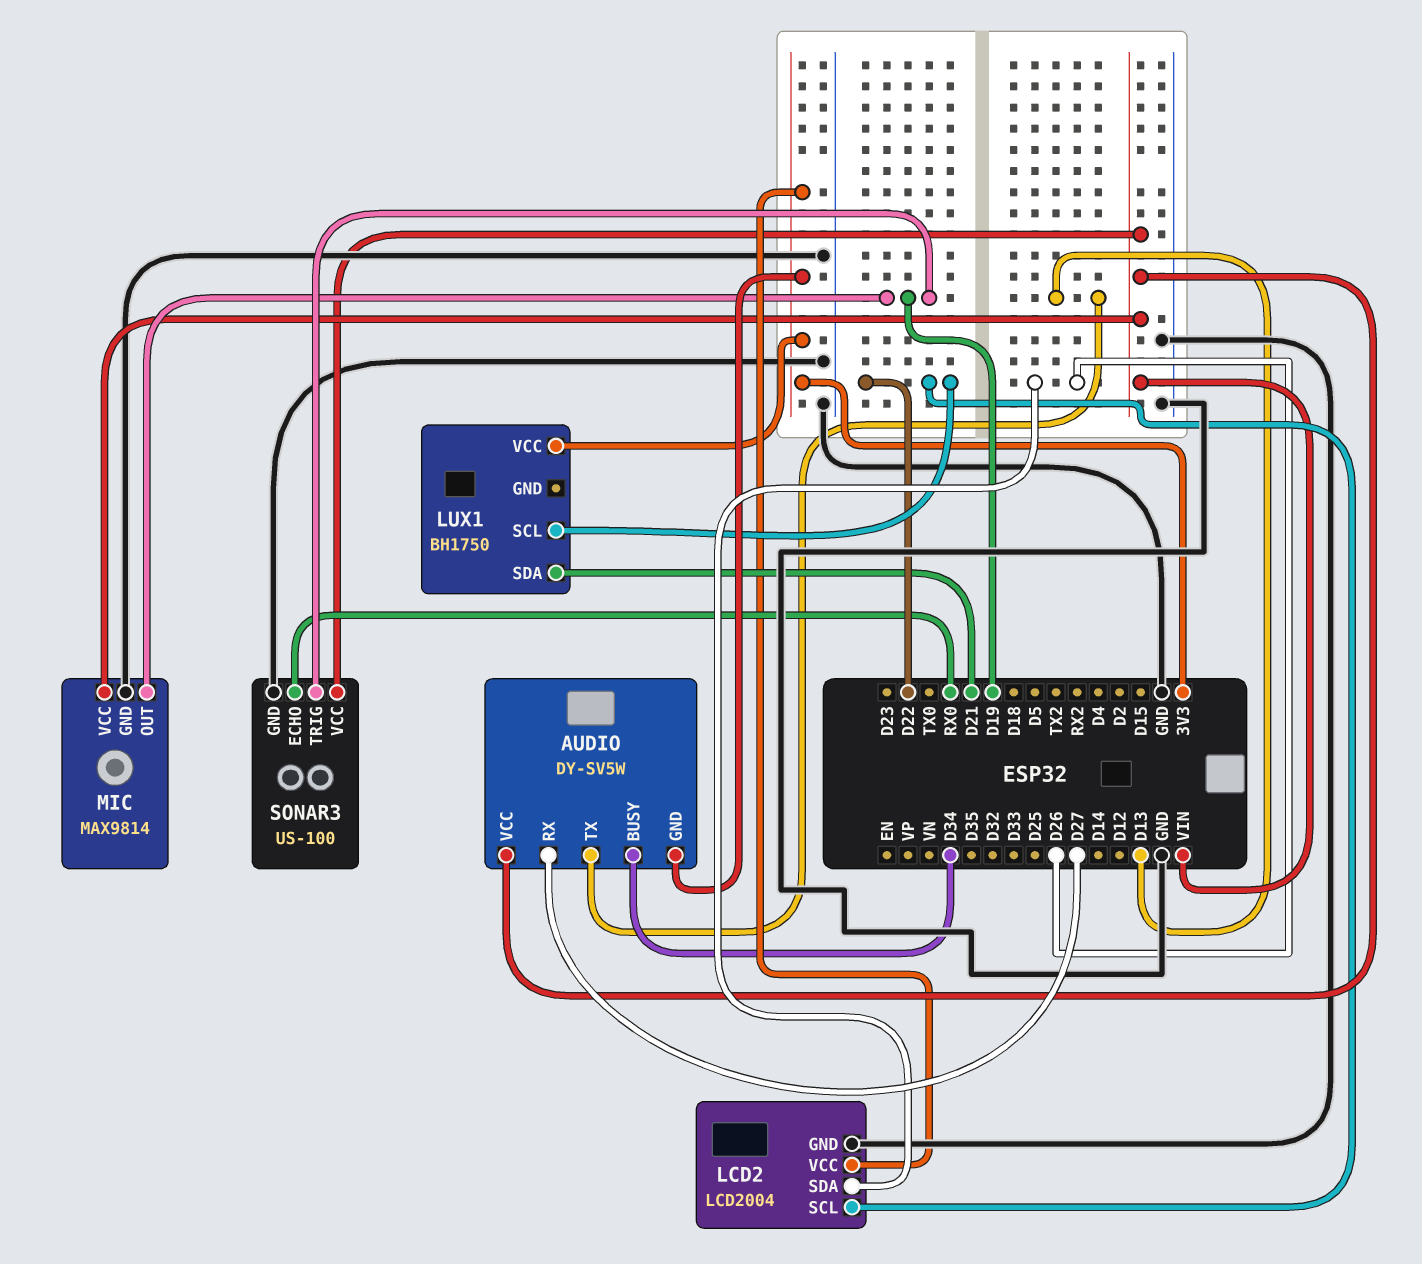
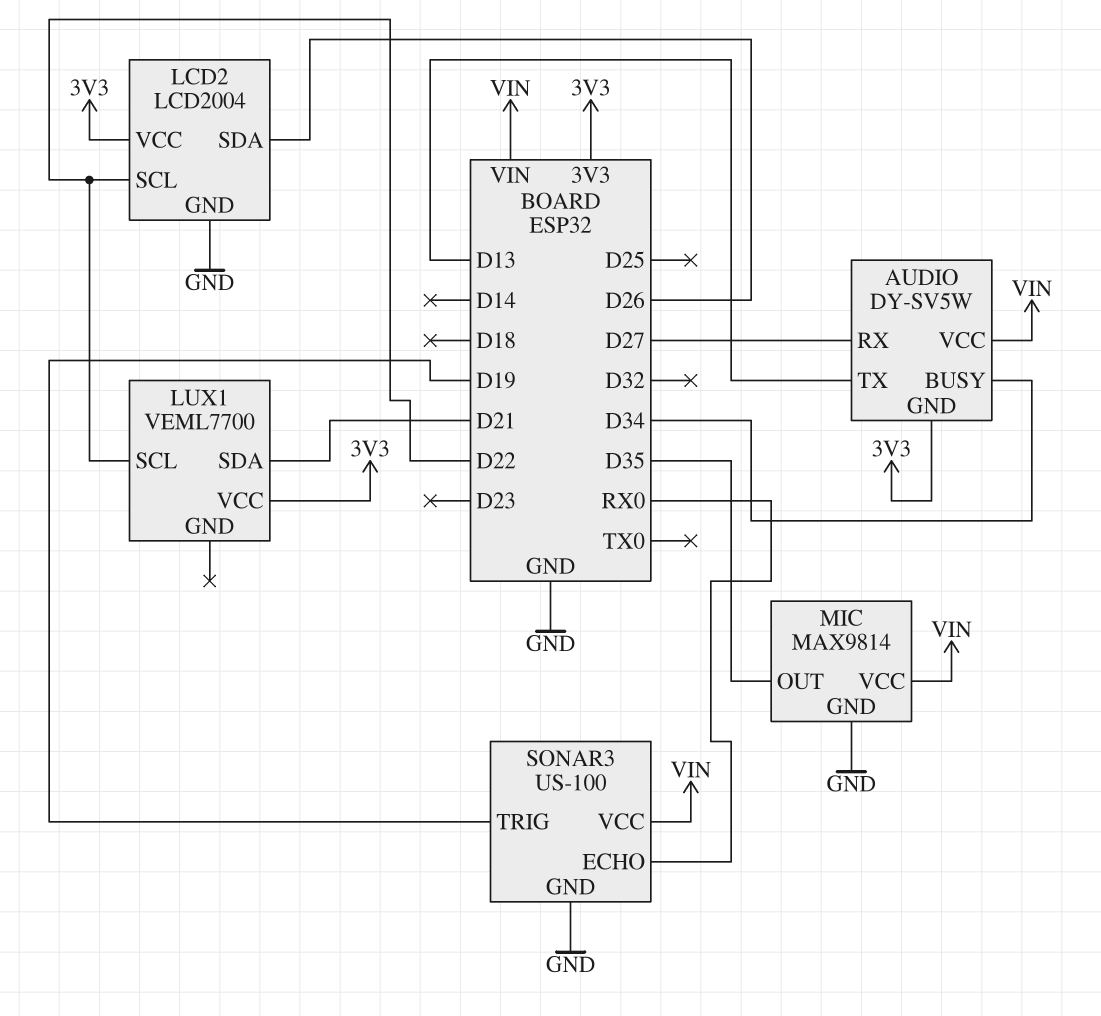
LUX1: BH1750 -> VEML7700
MIC pin OUT: D19 -> D35

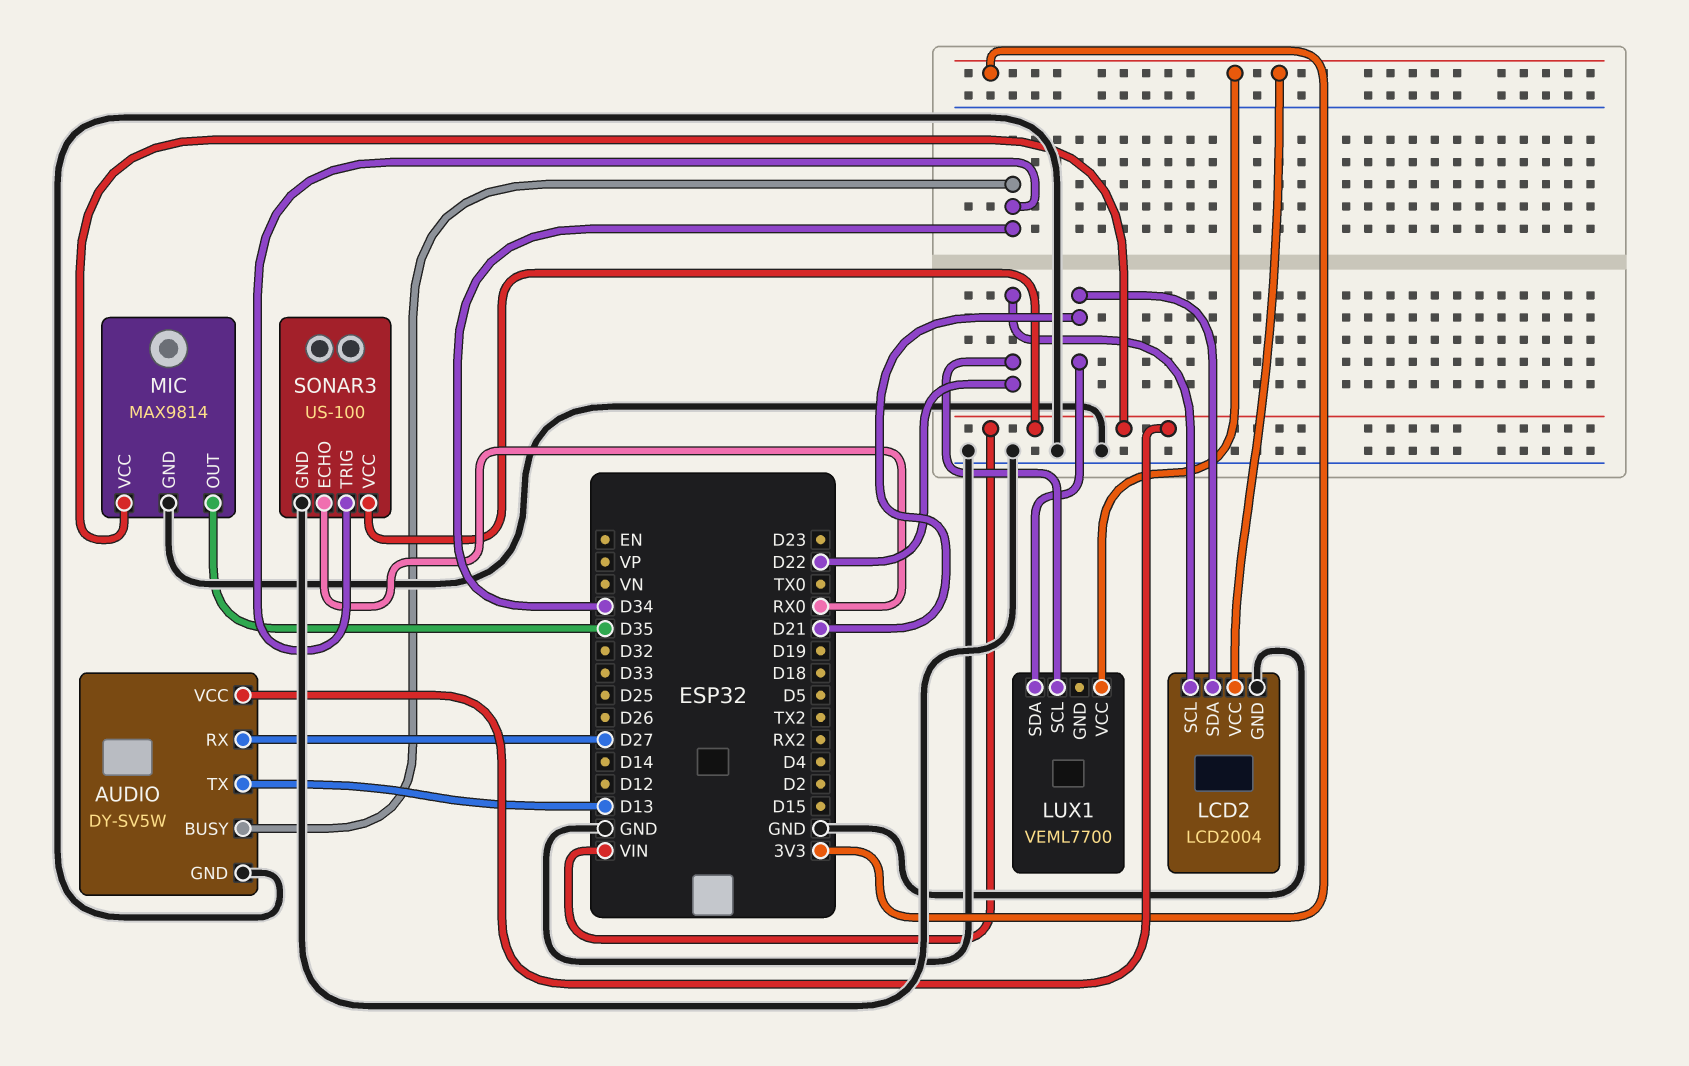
AUDIO pin GND: 3V3 -> GND
LCD2 pin SDA: D26 -> D21
SONAR3 pin TRIG: D19 -> D34

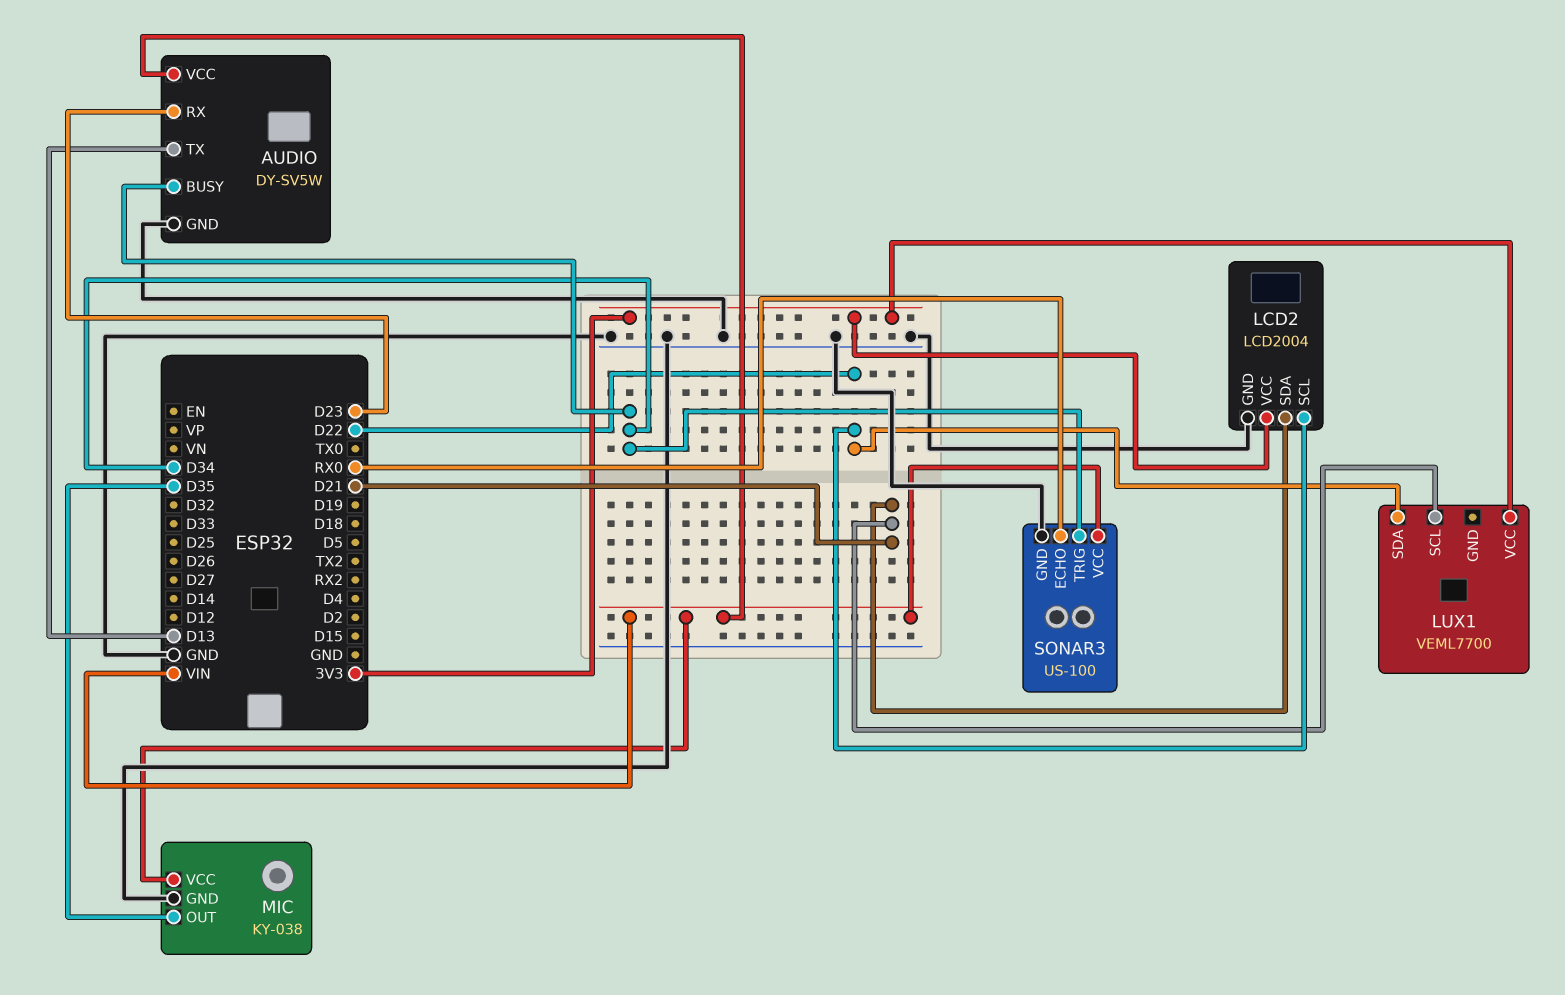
AUDIO pin RX: D27 -> D23
LUX1 pin SCL: D22 -> D21
LUX1 pin SDA: D21 -> D22
MIC: MAX9814 -> KY-038

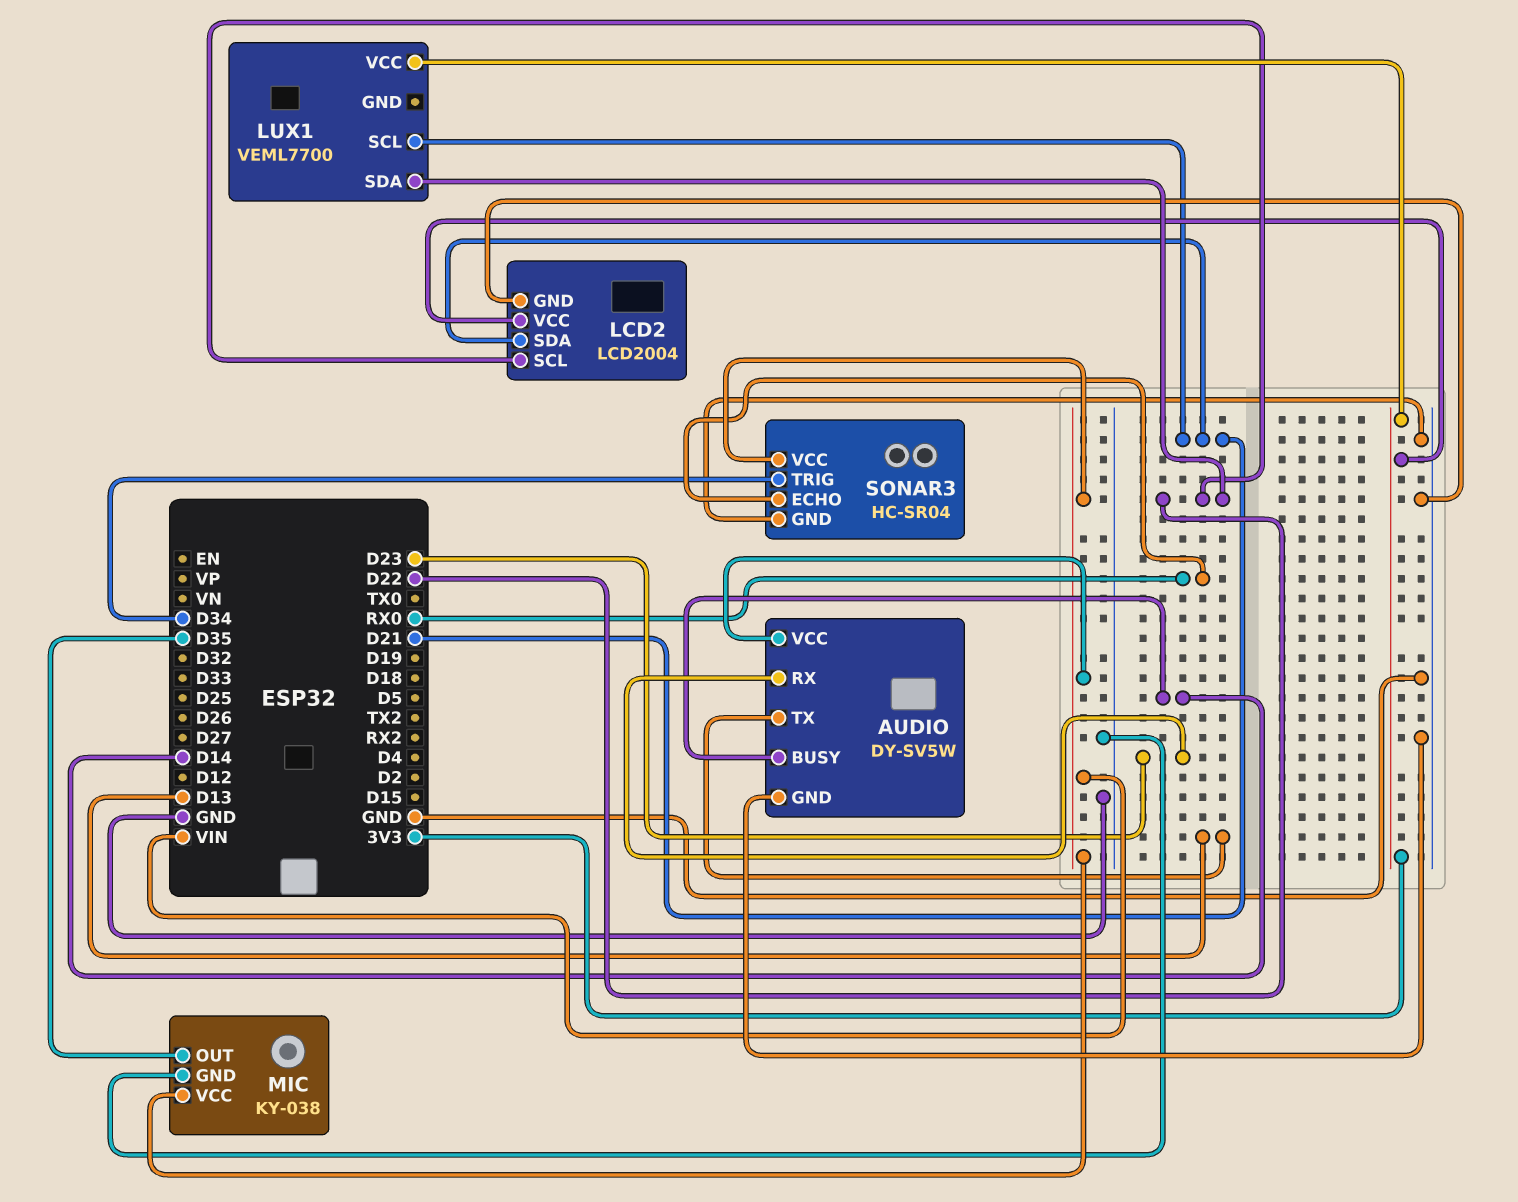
AUDIO pin BUSY: D34 -> D14
SONAR3: US-100 -> HC-SR04

